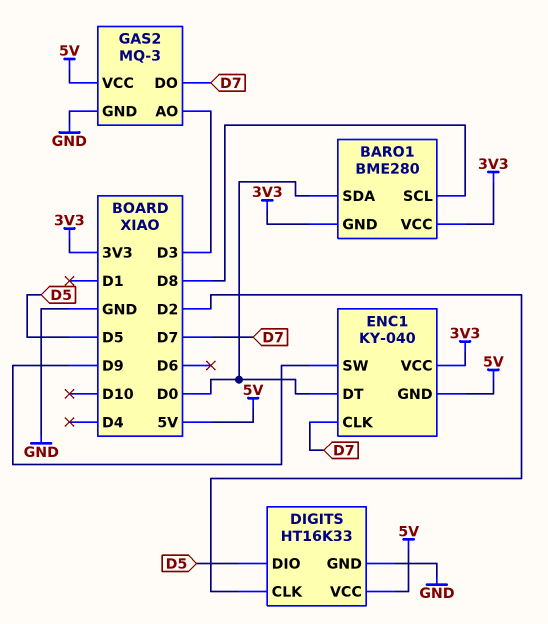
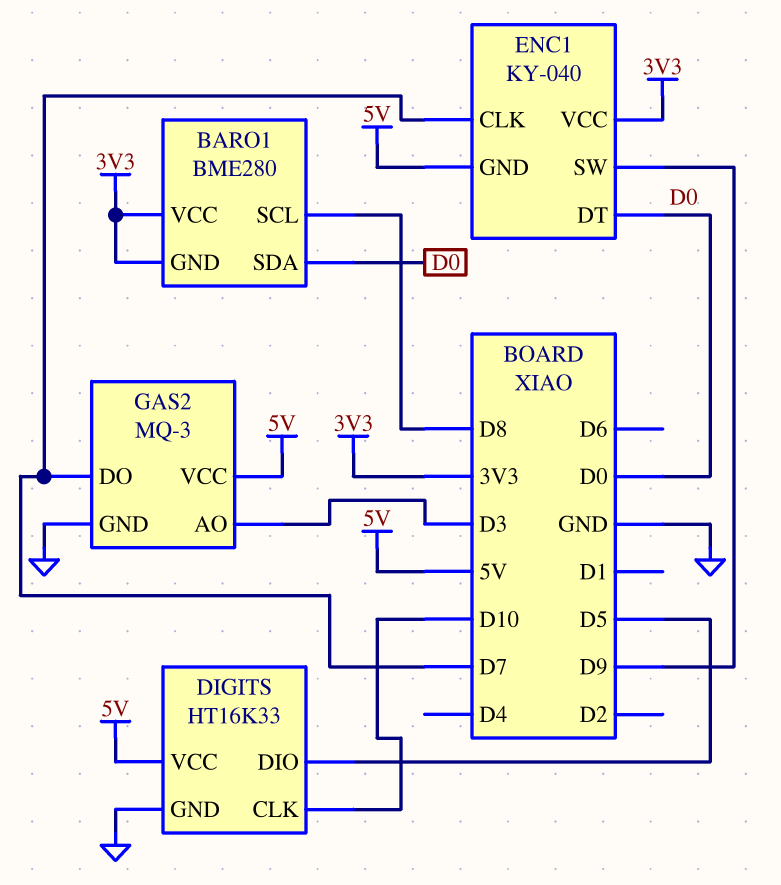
DIGITS pin CLK: D2 -> D10

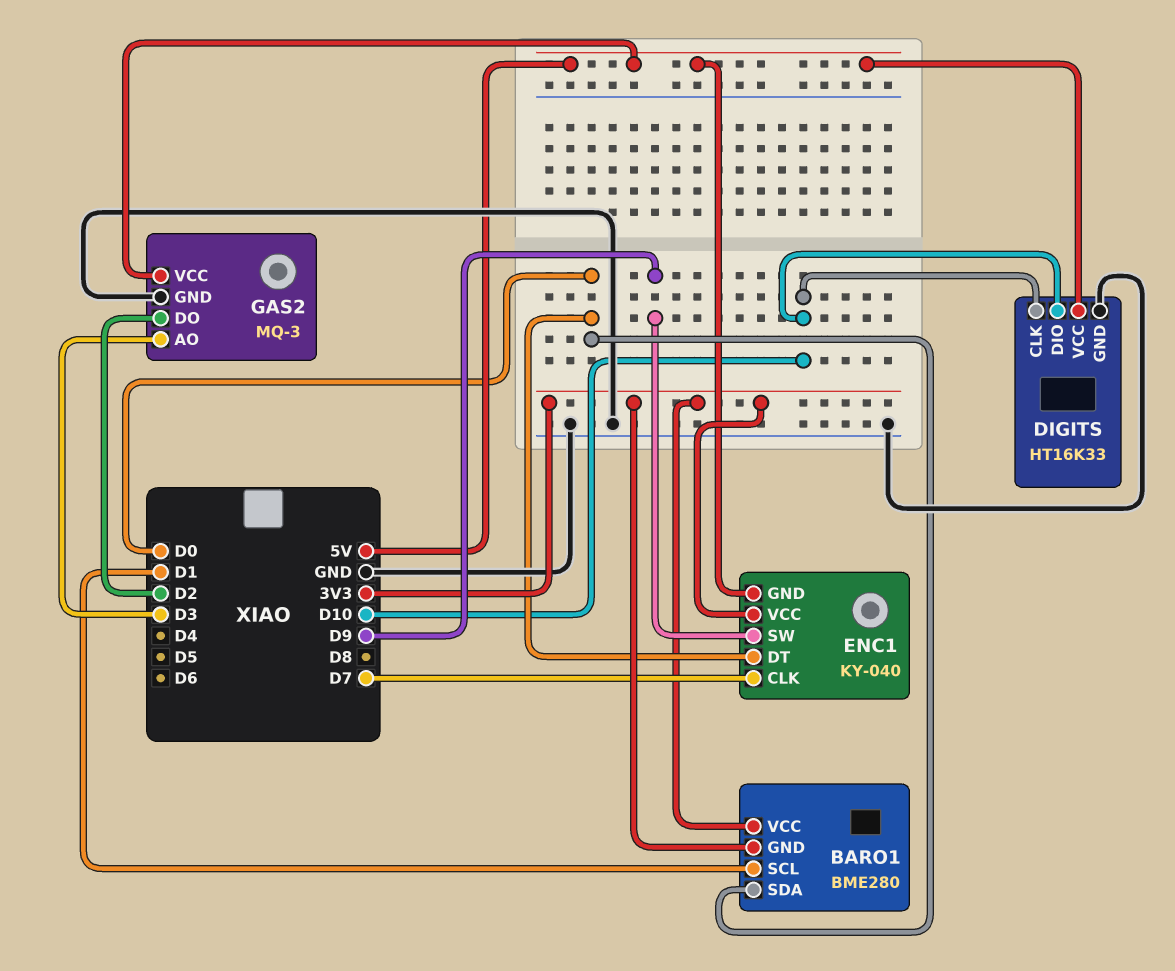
BARO1 pin SCL: D8 -> D1
DIGITS pin DIO: D5 -> D10
GAS2 pin DO: D7 -> D2

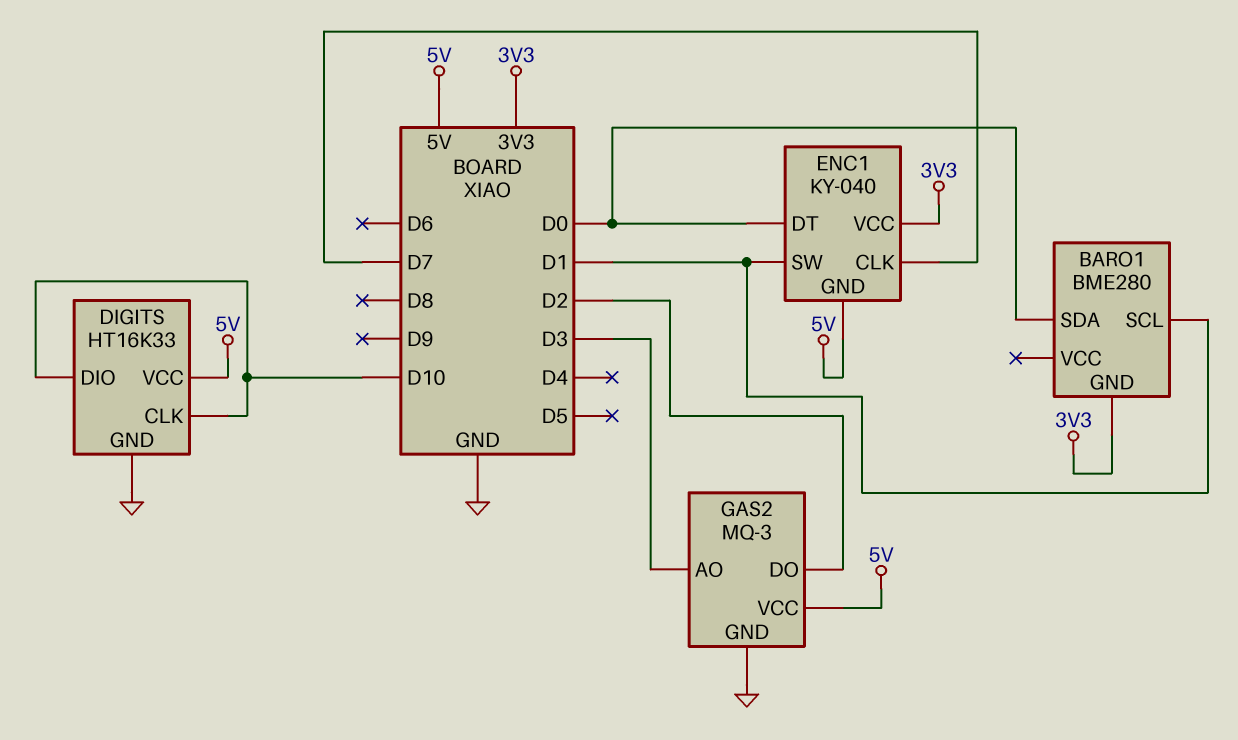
BARO1 pin VCC: 3V3 -> none
ENC1 pin SW: D9 -> D1

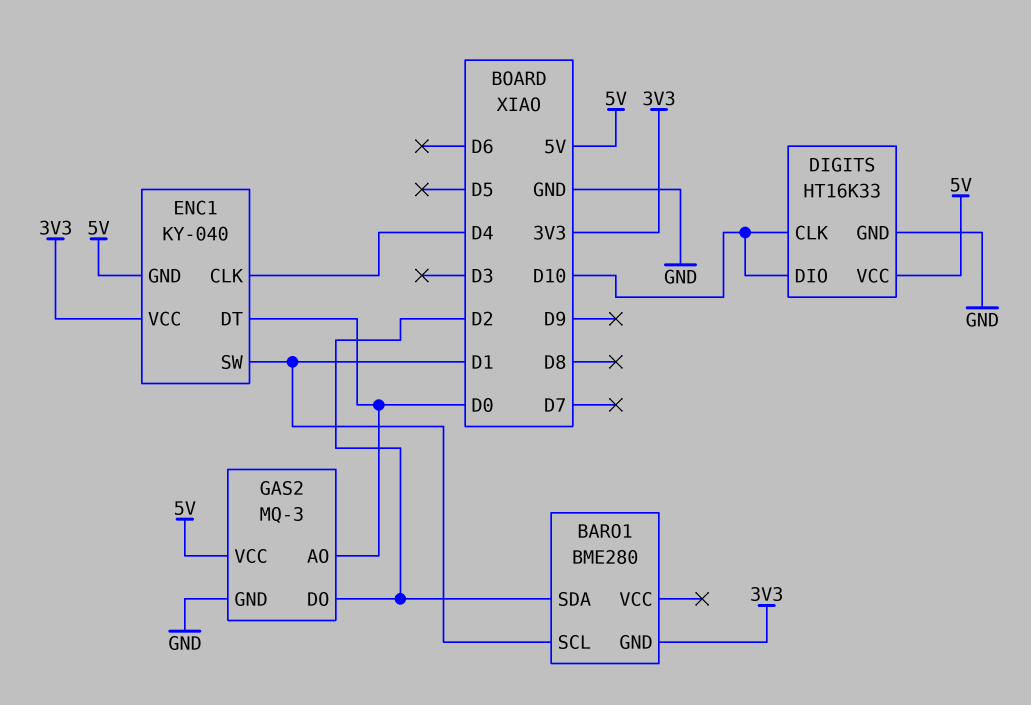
BARO1 pin SDA: D0 -> D2
ENC1 pin CLK: D7 -> D4
GAS2 pin AO: D3 -> D0

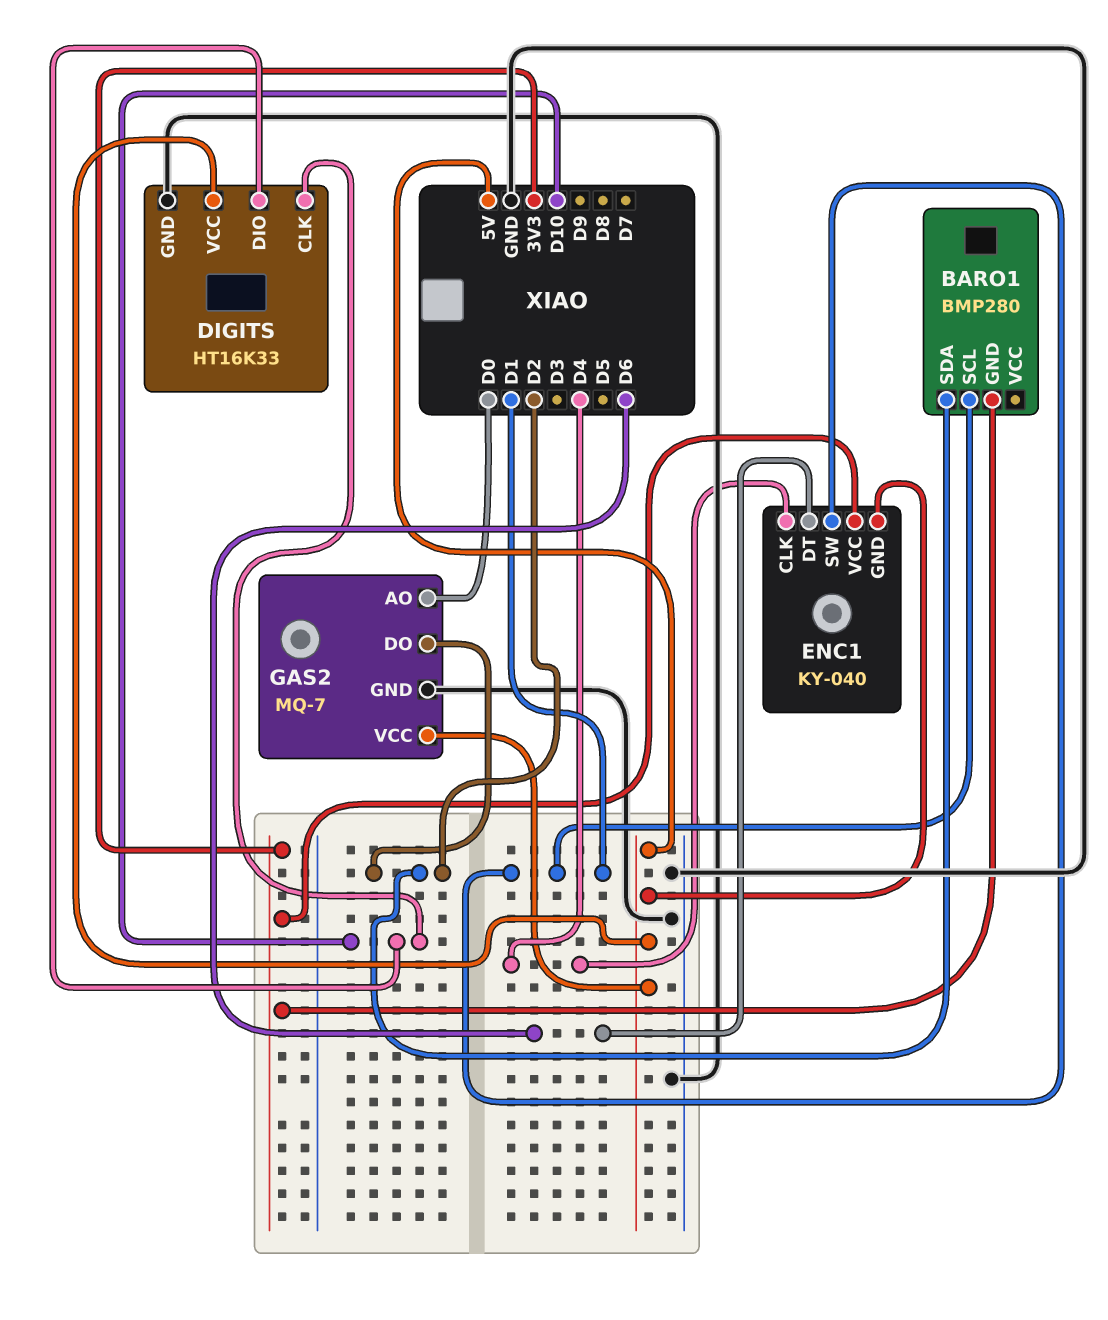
BARO1: BME280 -> BMP280
ENC1 pin DT: D0 -> D6
GAS2: MQ-3 -> MQ-7

